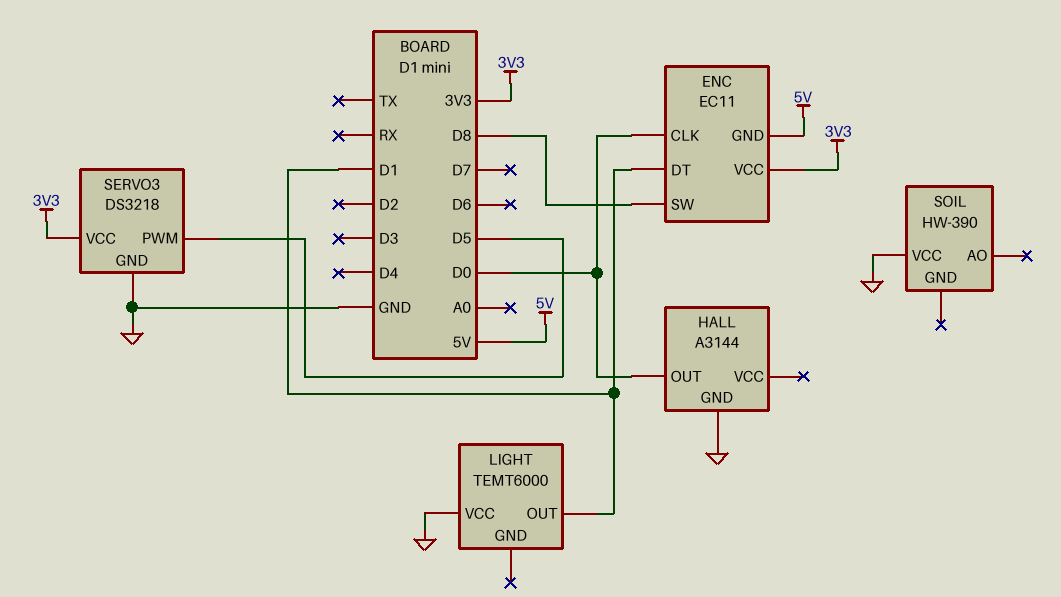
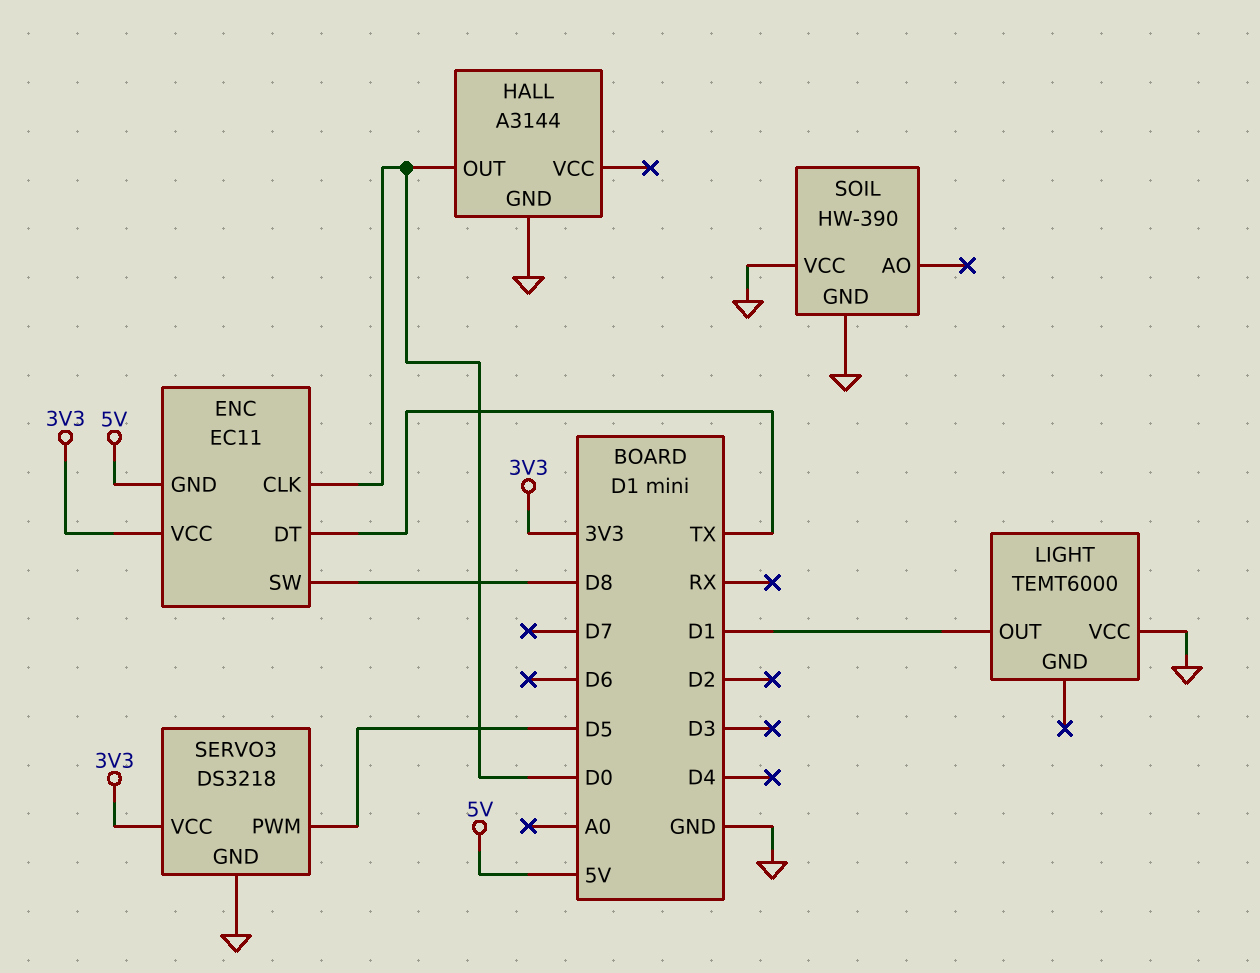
ENC pin DT: D1 -> TX
SOIL pin GND: none -> GND

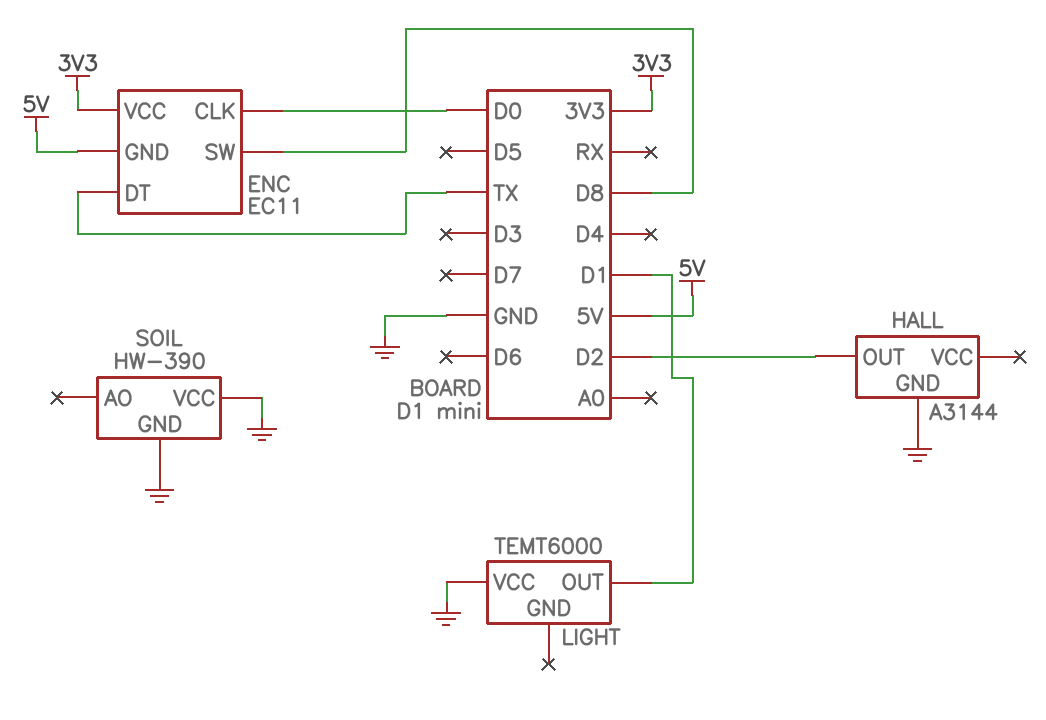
HALL pin OUT: D0 -> D2
SERVO3: DS3218 -> none
SERVO3 pin GND: GND -> none
SERVO3 pin PWM: D5 -> none
SERVO3 pin VCC: 3V3 -> none

